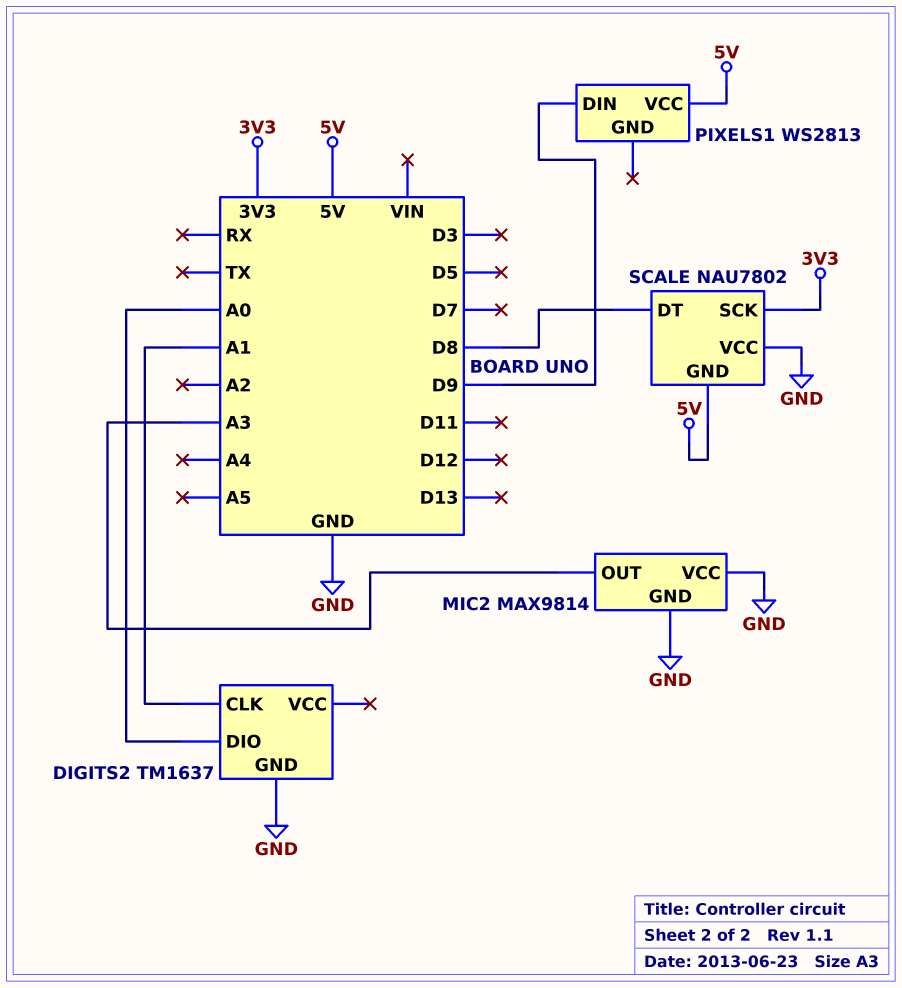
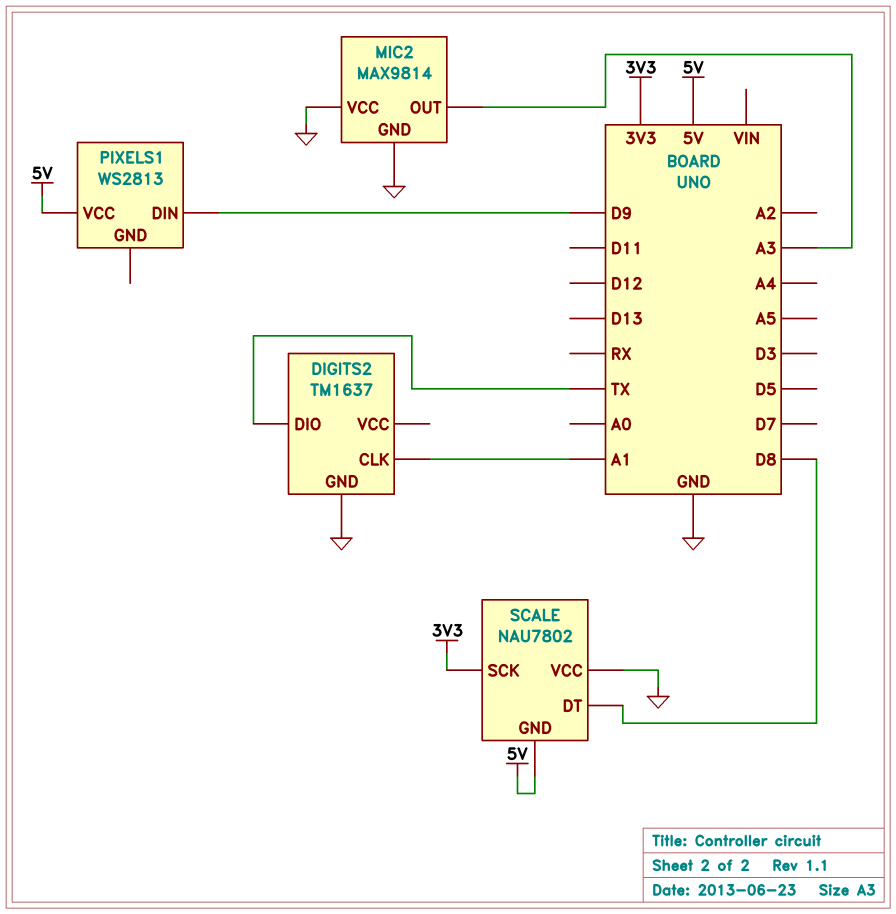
DIGITS2 pin DIO: A0 -> TX

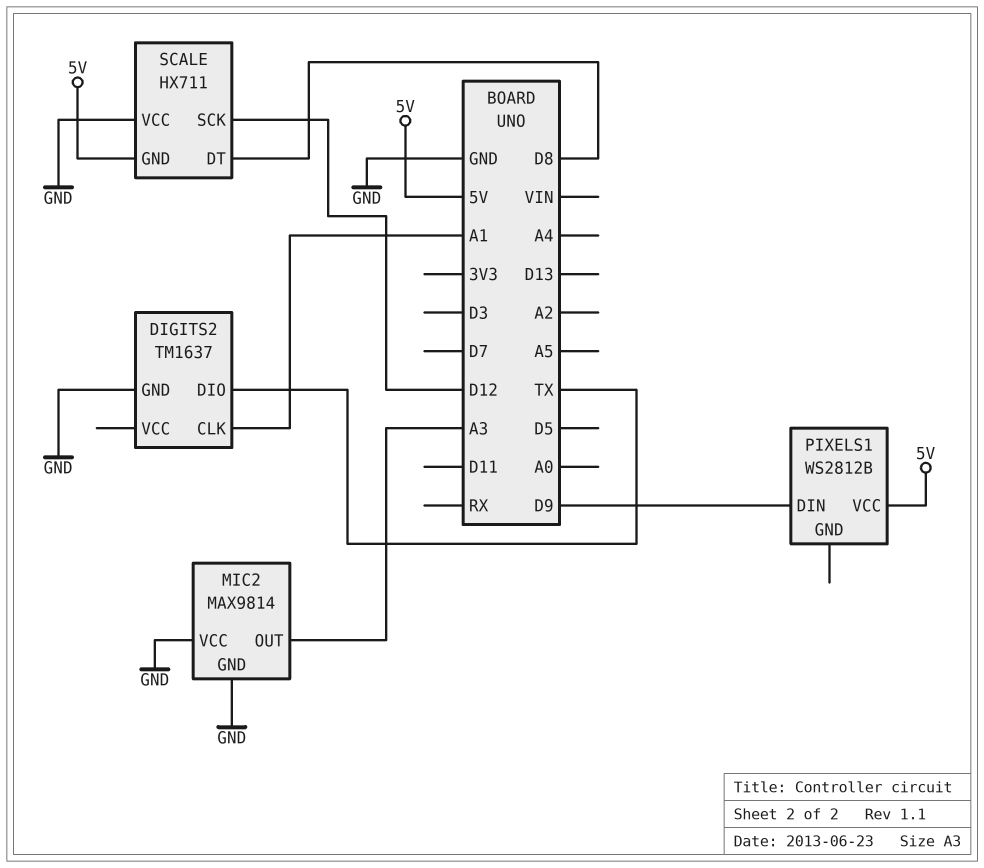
PIXELS1: WS2813 -> WS2812B
SCALE: NAU7802 -> HX711
SCALE pin SCK: 3V3 -> D12

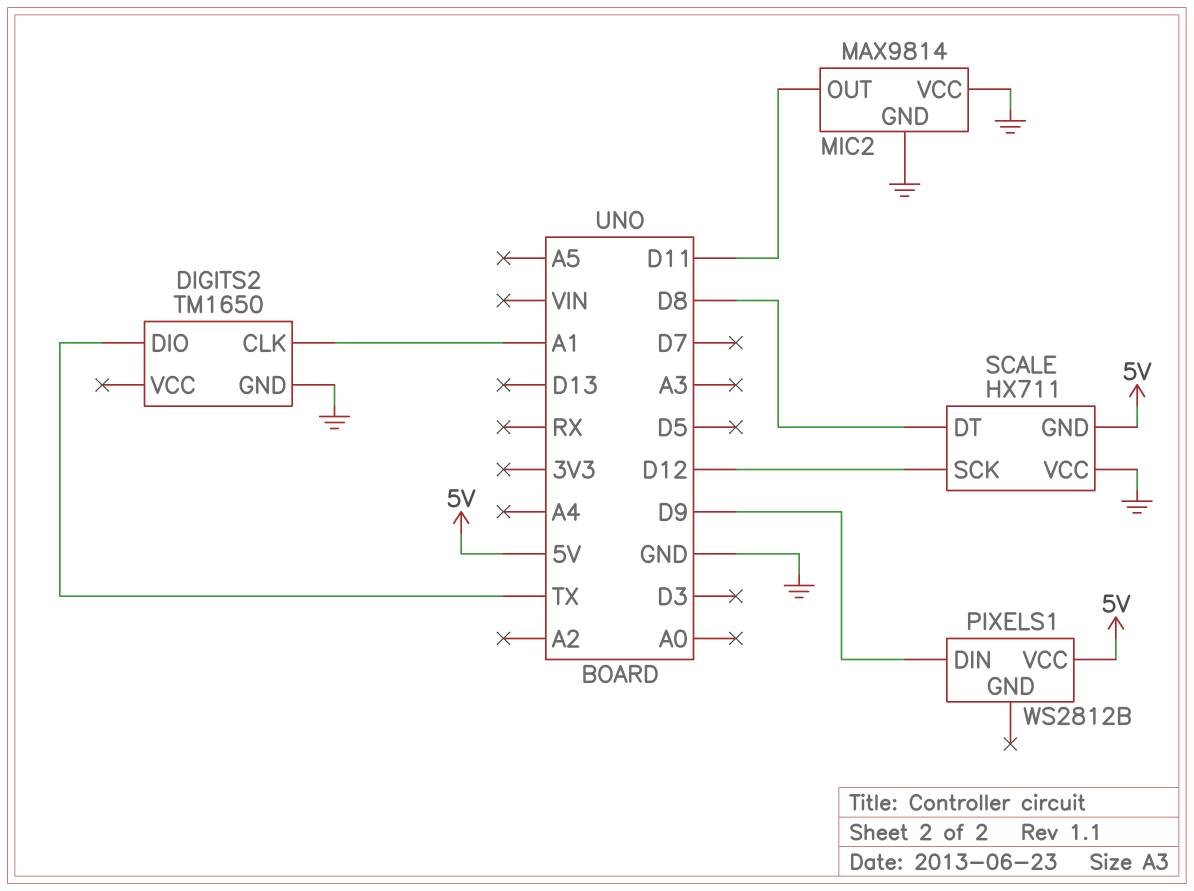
DIGITS2: TM1637 -> TM1650
MIC2 pin OUT: A3 -> D11

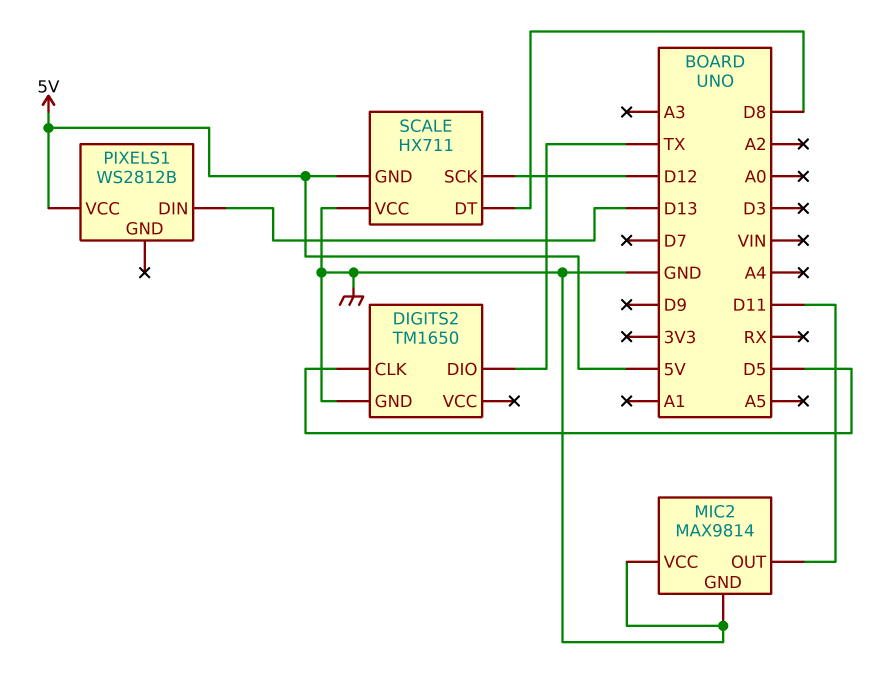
DIGITS2 pin CLK: A1 -> D5
PIXELS1 pin DIN: D9 -> D13

